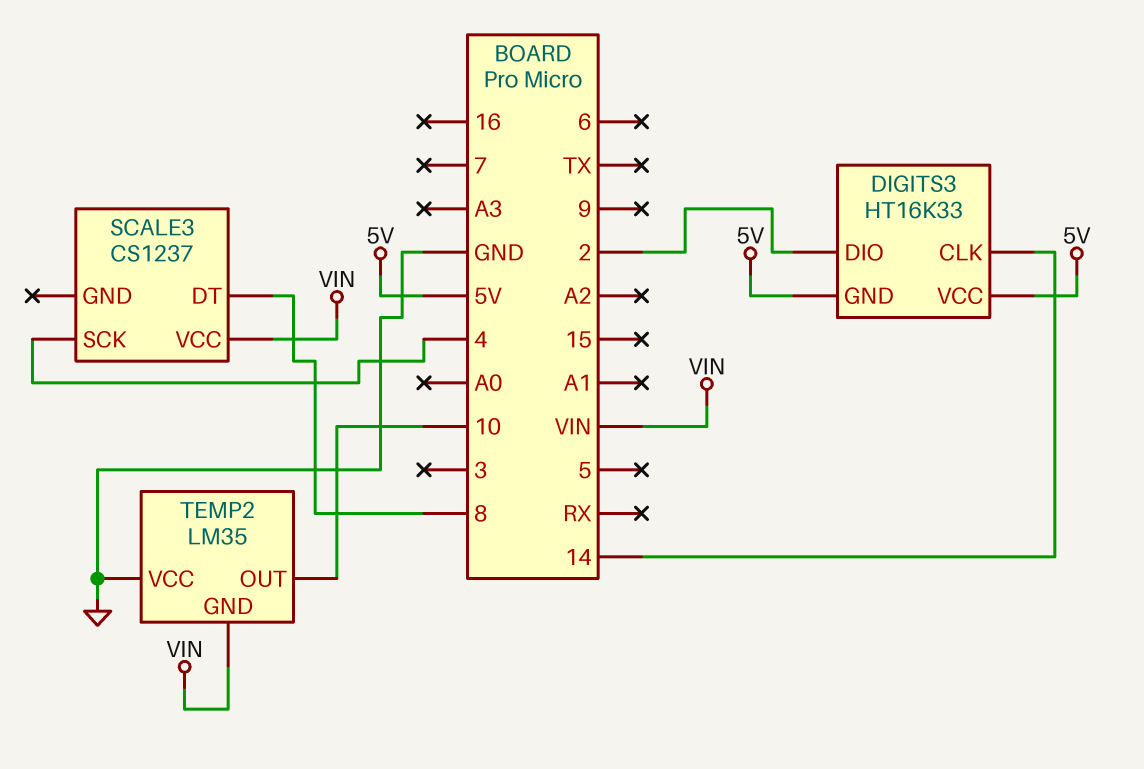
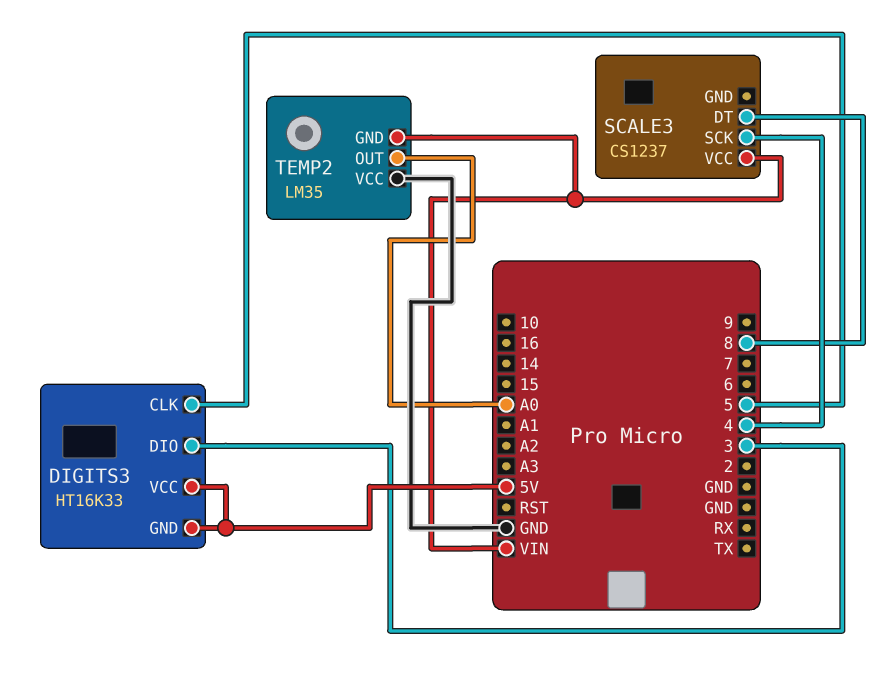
DIGITS3 pin CLK: 14 -> 5
DIGITS3 pin DIO: 2 -> 3
TEMP2 pin OUT: 10 -> A0

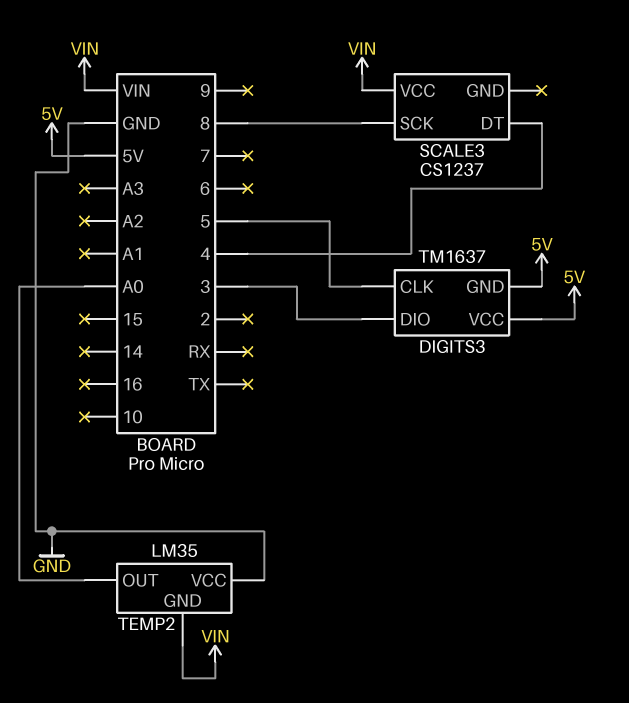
DIGITS3: HT16K33 -> TM1637
SCALE3 pin DT: 8 -> 4
SCALE3 pin SCK: 4 -> 8

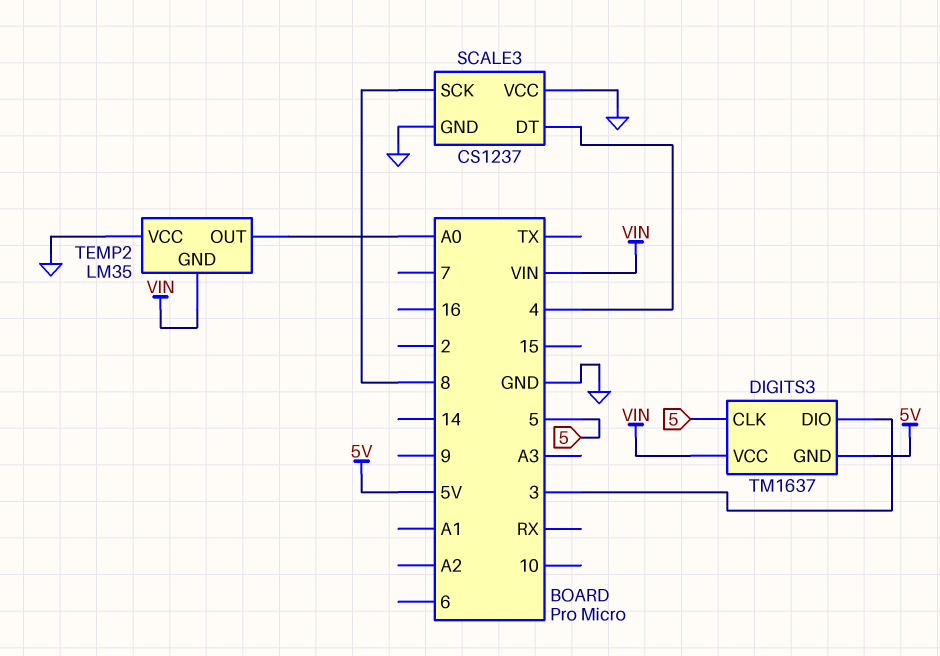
DIGITS3 pin VCC: 5V -> VIN
SCALE3 pin GND: none -> GND
SCALE3 pin VCC: VIN -> GND

